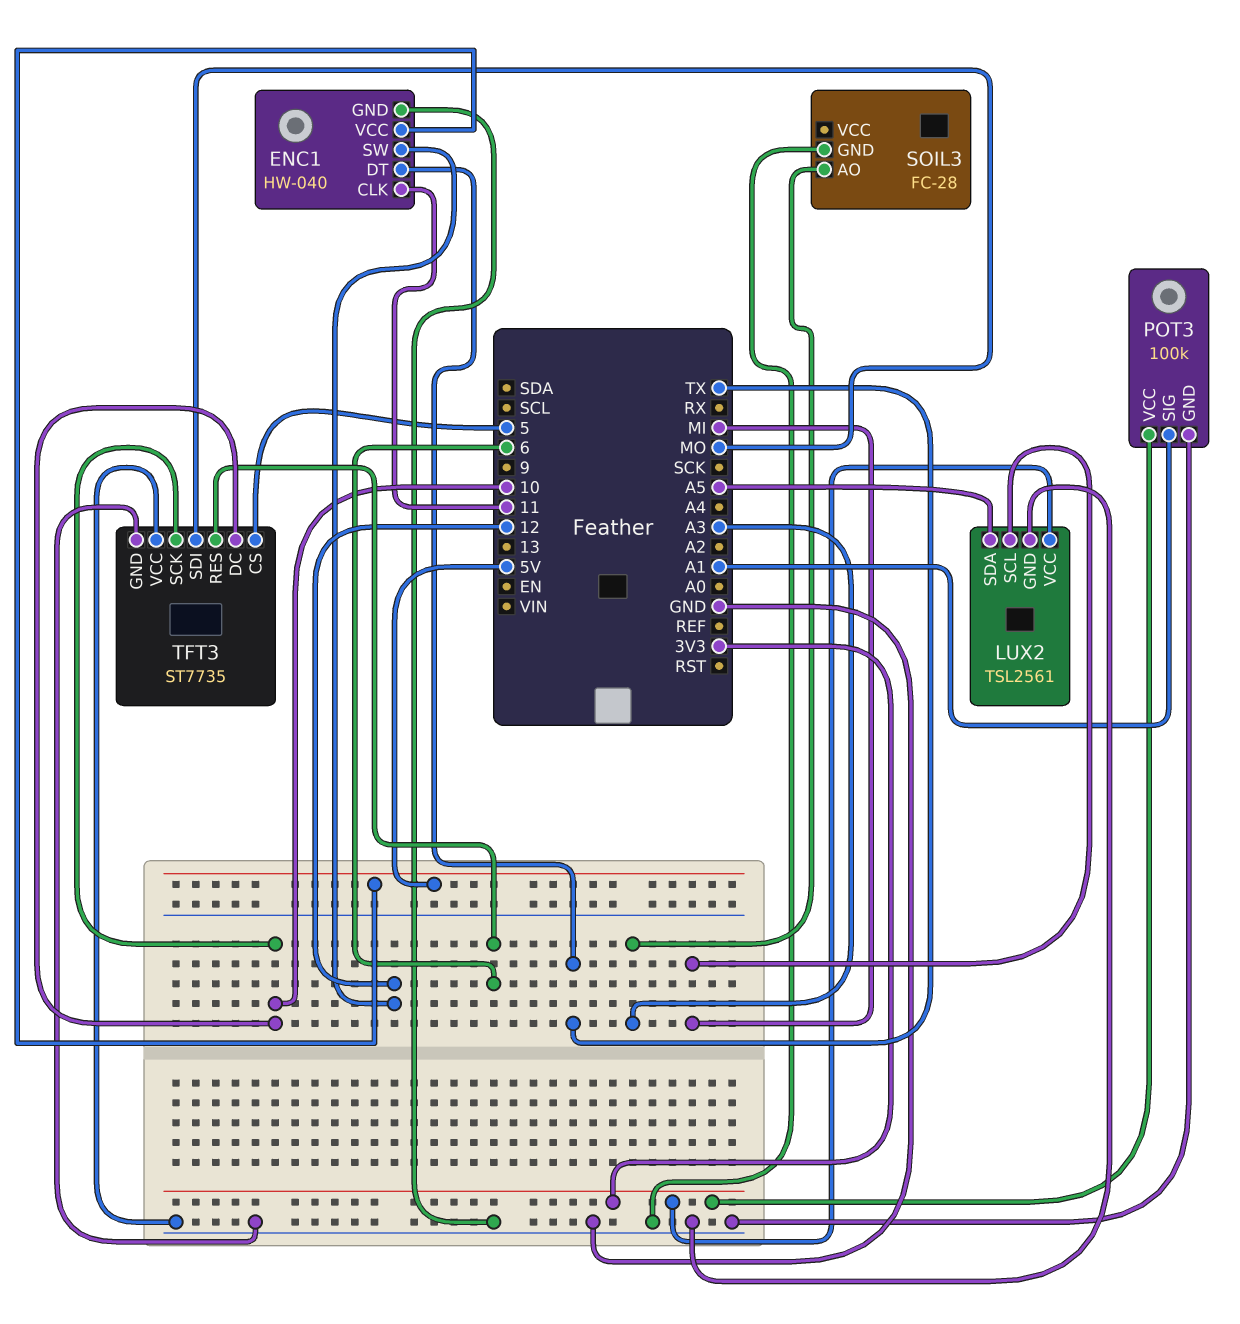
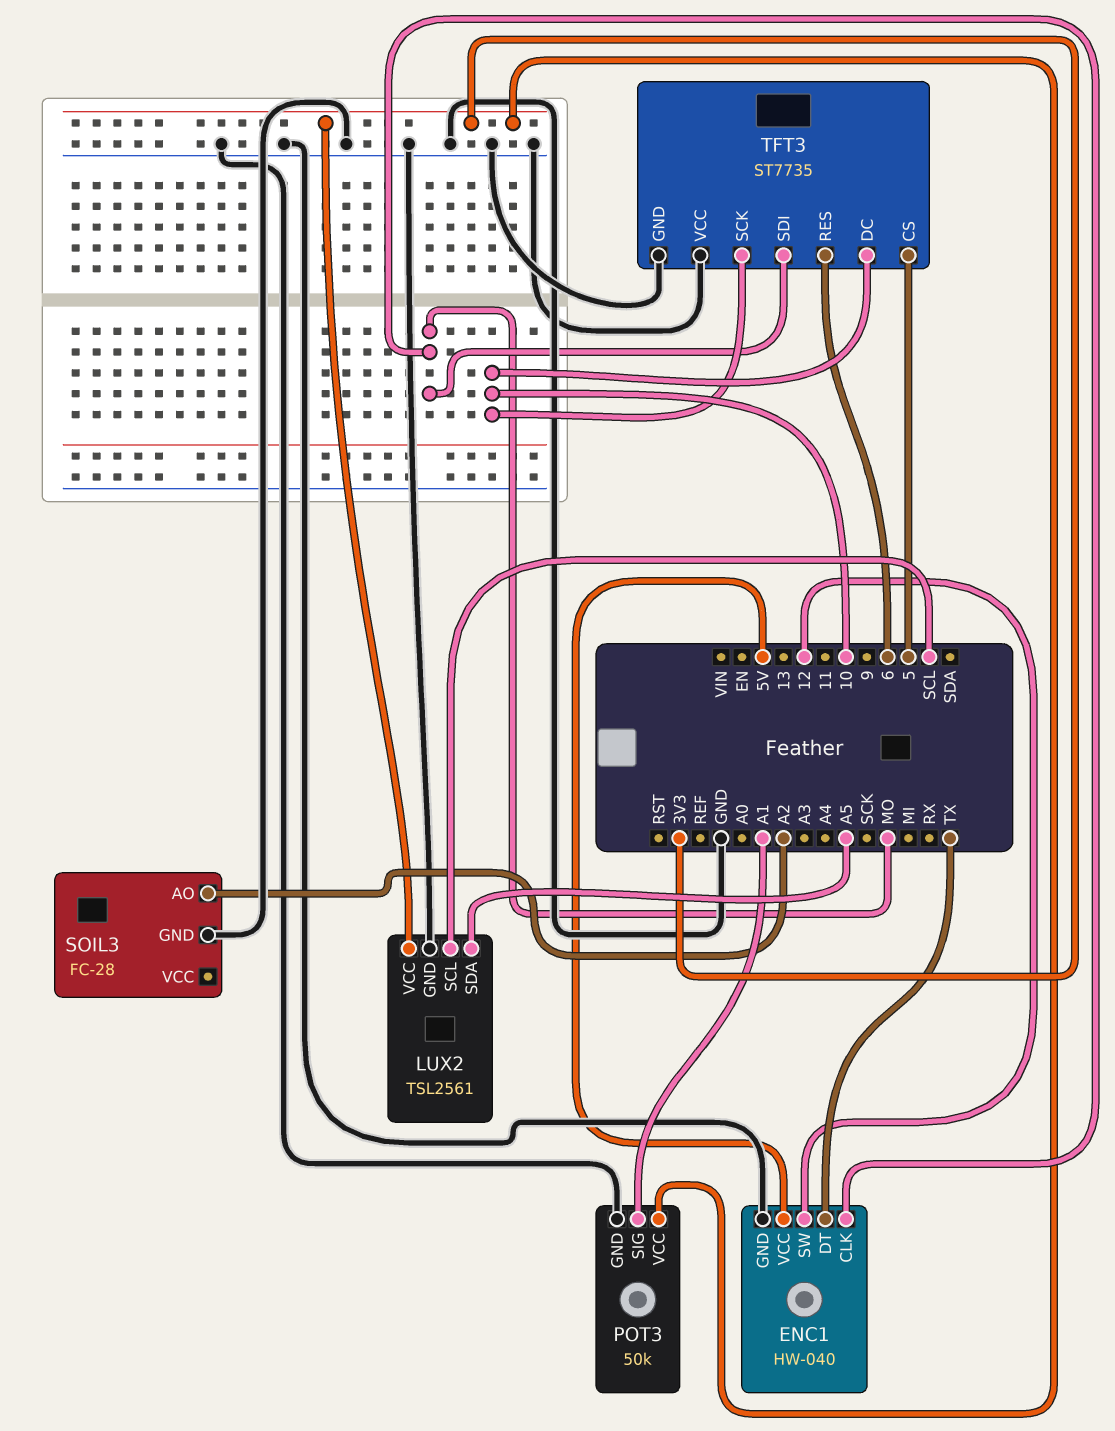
ENC1 pin CLK: 11 -> MO
LUX2 pin SCL: MI -> SCL
POT3: 100k -> 50k
SOIL3 pin AO: A3 -> A2

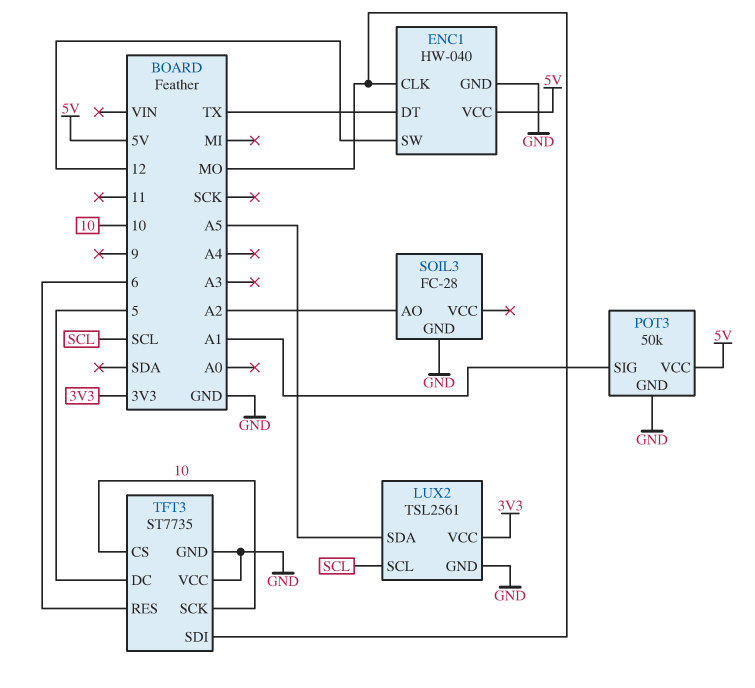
POT3 pin VCC: 3V3 -> 5V
TFT3 pin CS: 5 -> 10
TFT3 pin DC: 10 -> 5

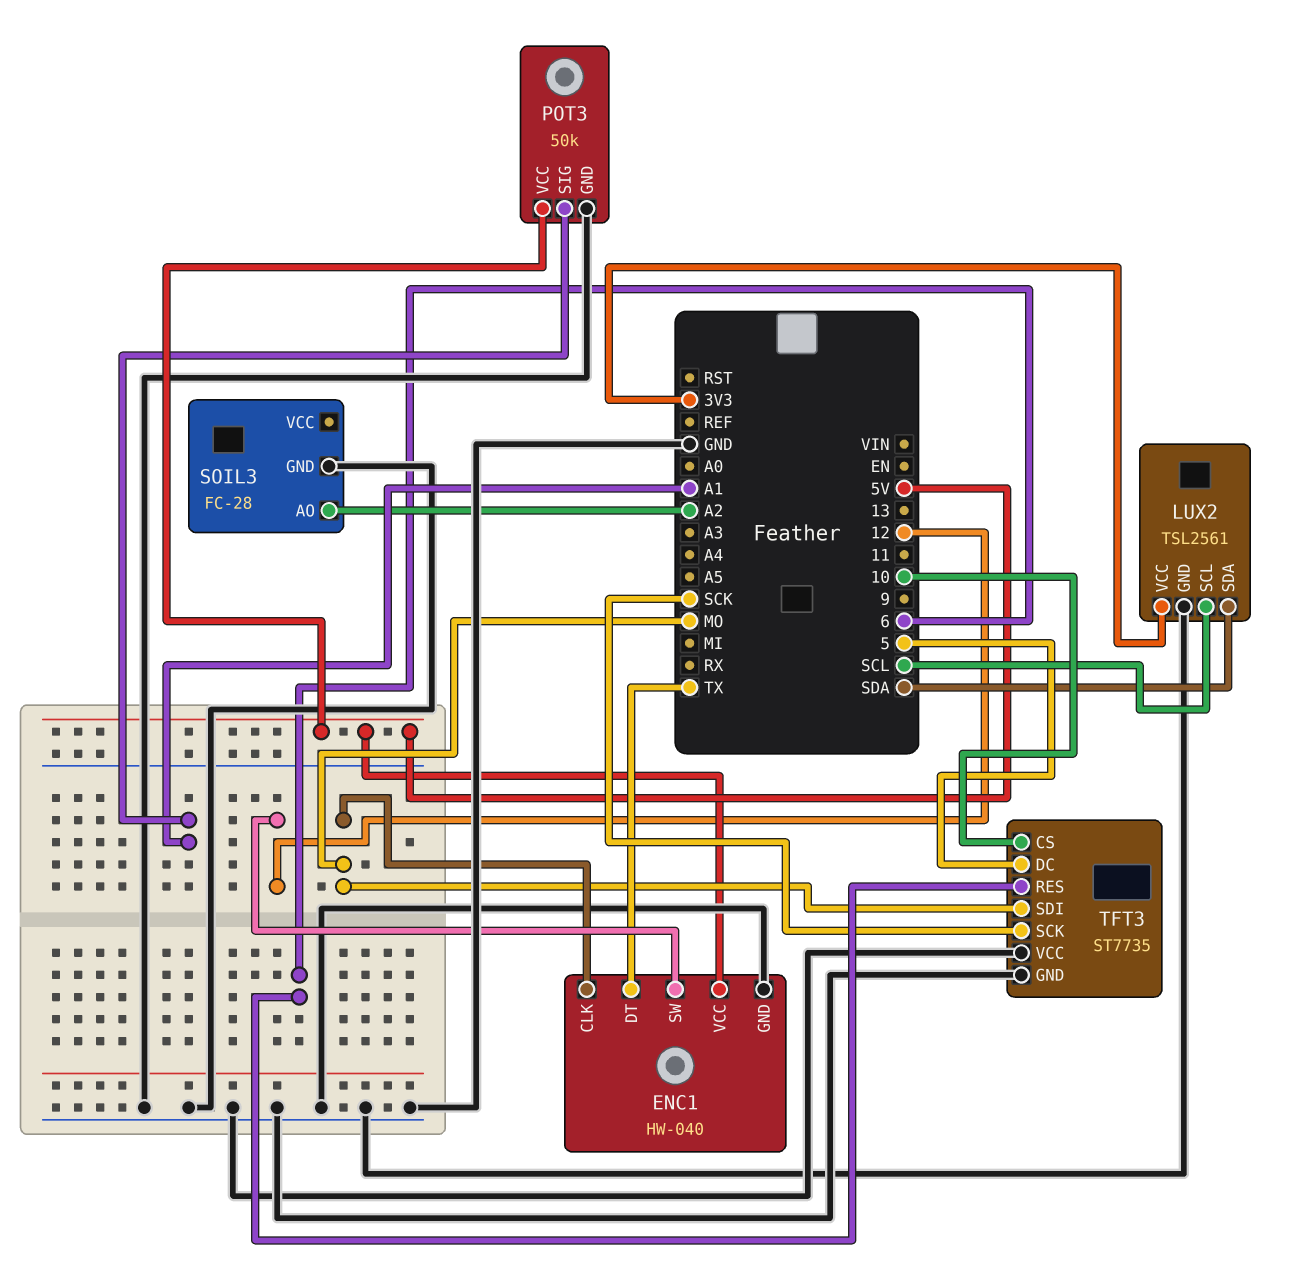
LUX2 pin SDA: A5 -> SDA
TFT3 pin SCK: 10 -> SCK

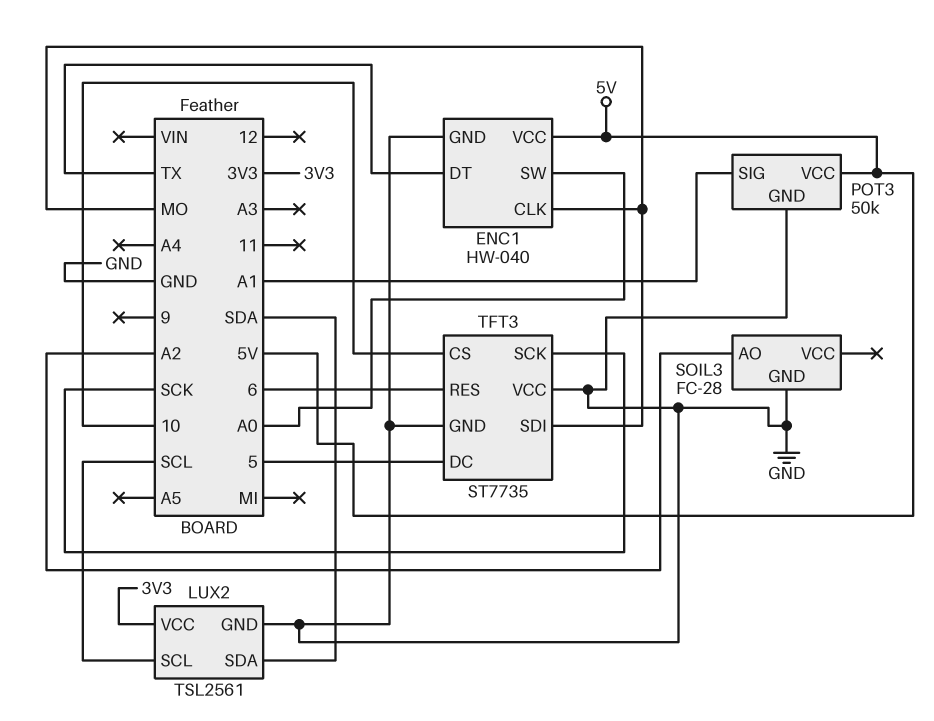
ENC1 pin SW: 12 -> A0

